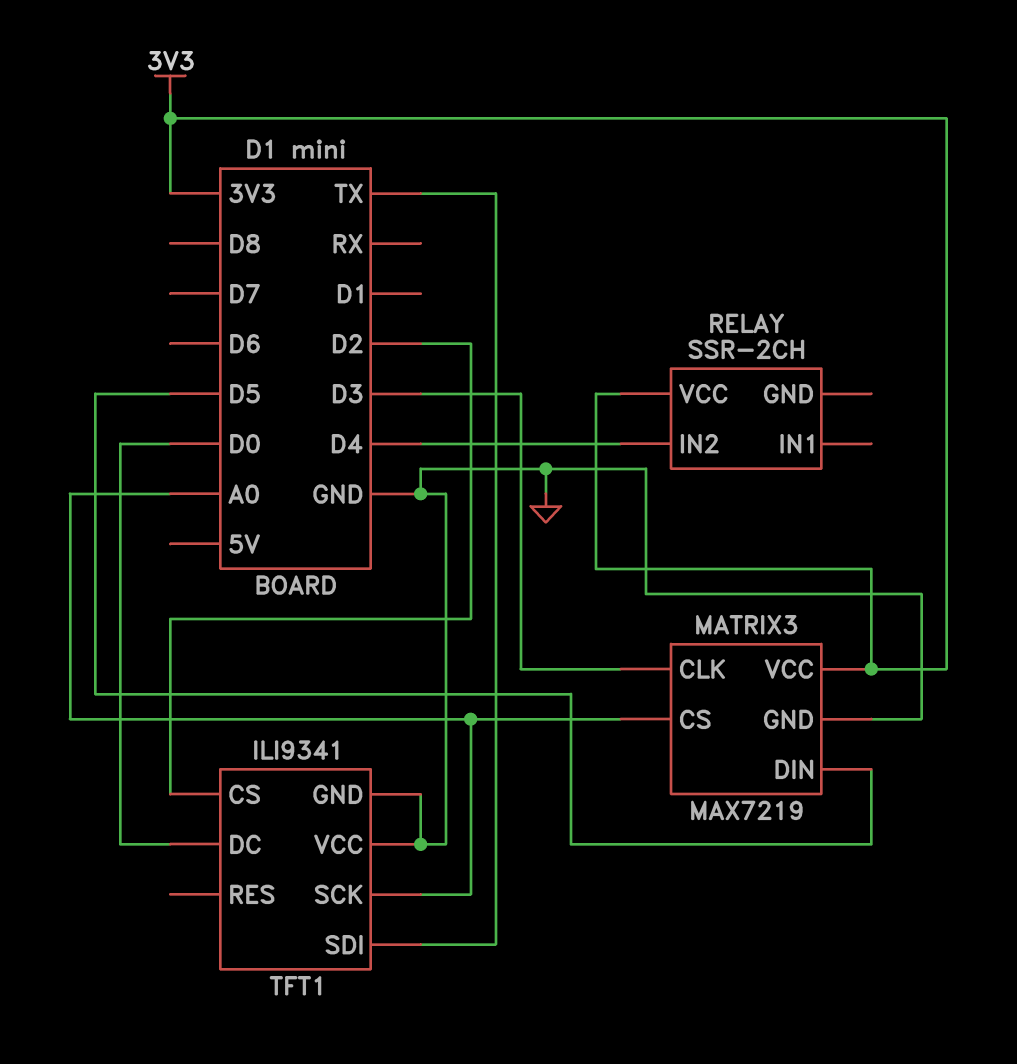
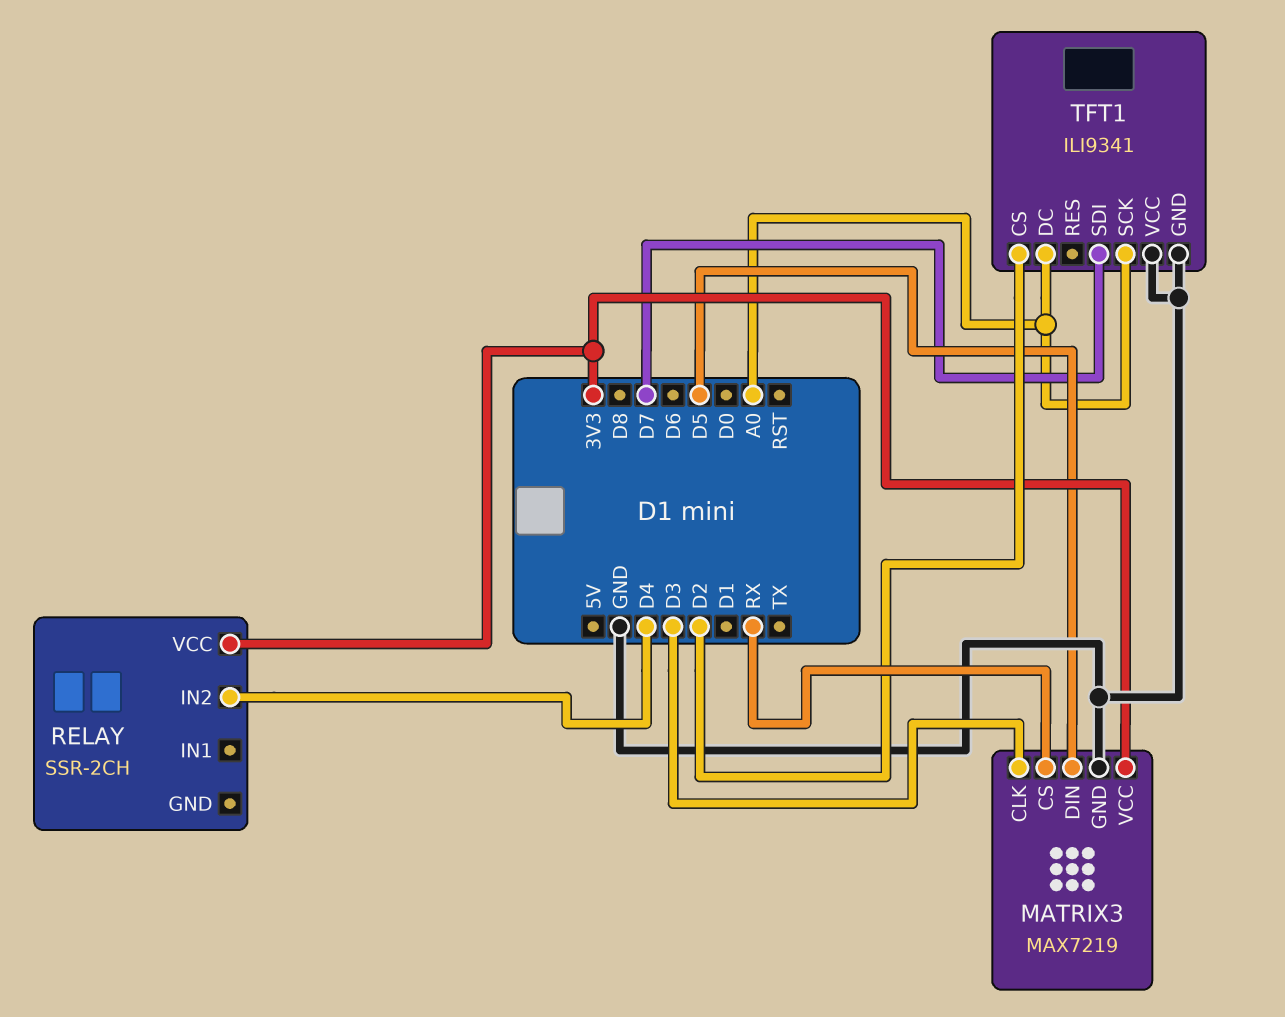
MATRIX3 pin CS: A0 -> RX
TFT1 pin DC: D0 -> A0
TFT1 pin SDI: TX -> D7

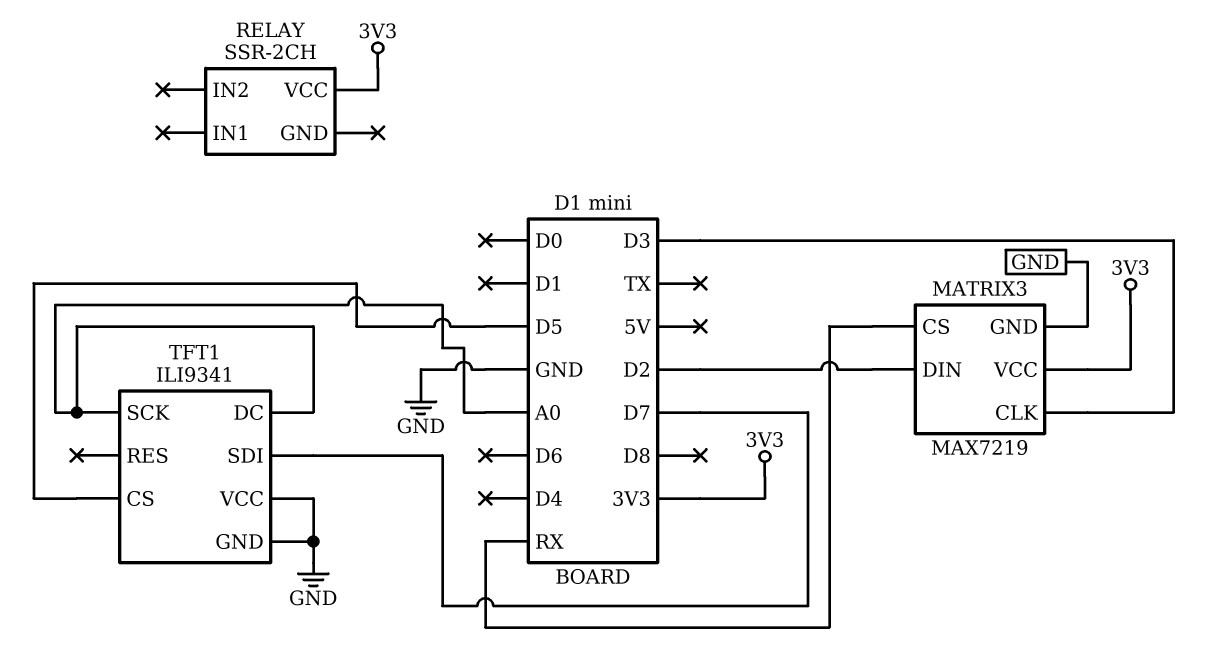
MATRIX3 pin DIN: D5 -> D2
RELAY pin IN2: D4 -> none
TFT1 pin CS: D2 -> D5

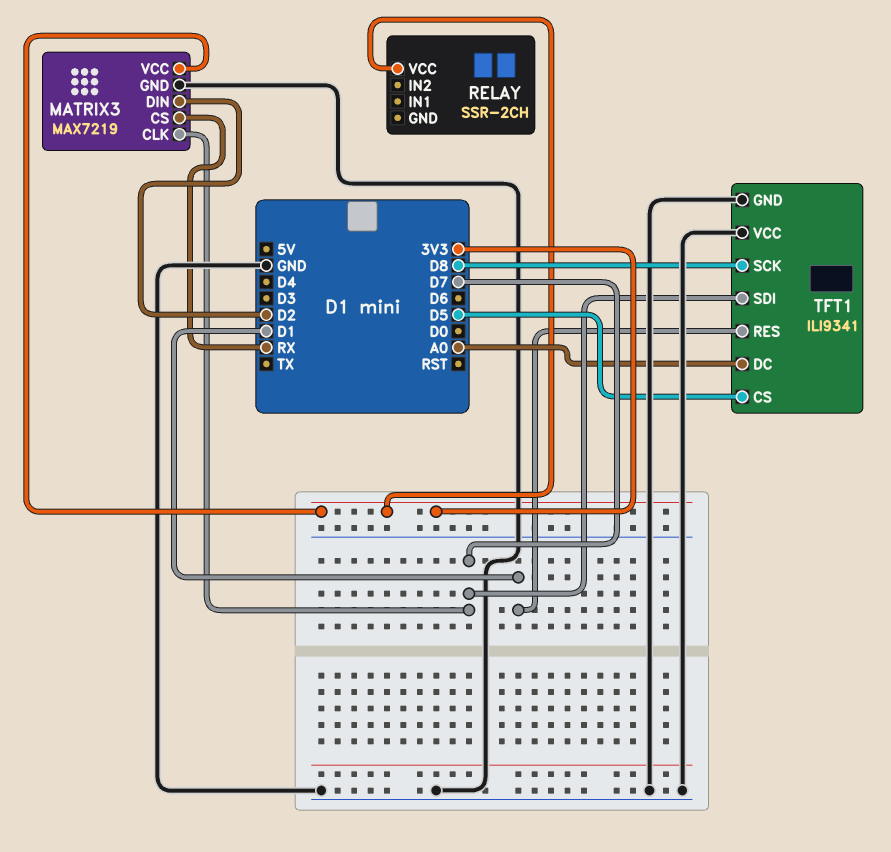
MATRIX3 pin CLK: D3 -> D7
TFT1 pin RES: none -> D1
TFT1 pin SCK: A0 -> D8

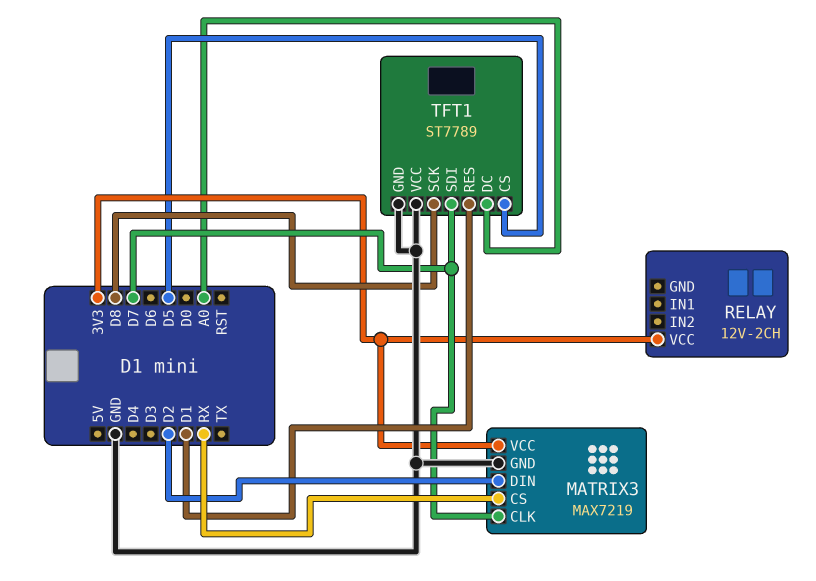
RELAY: SSR-2CH -> 12V-2CH
TFT1: ILI9341 -> ST7789

